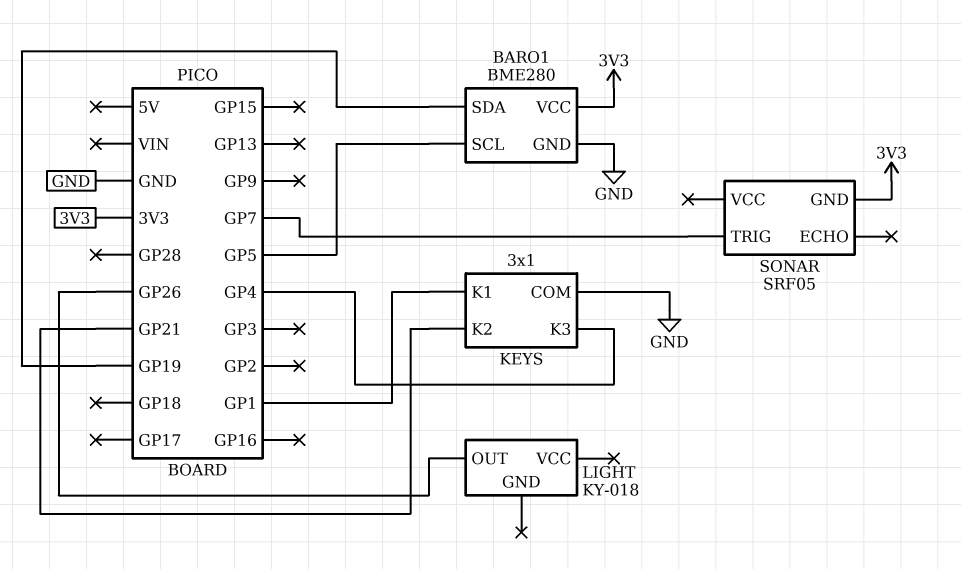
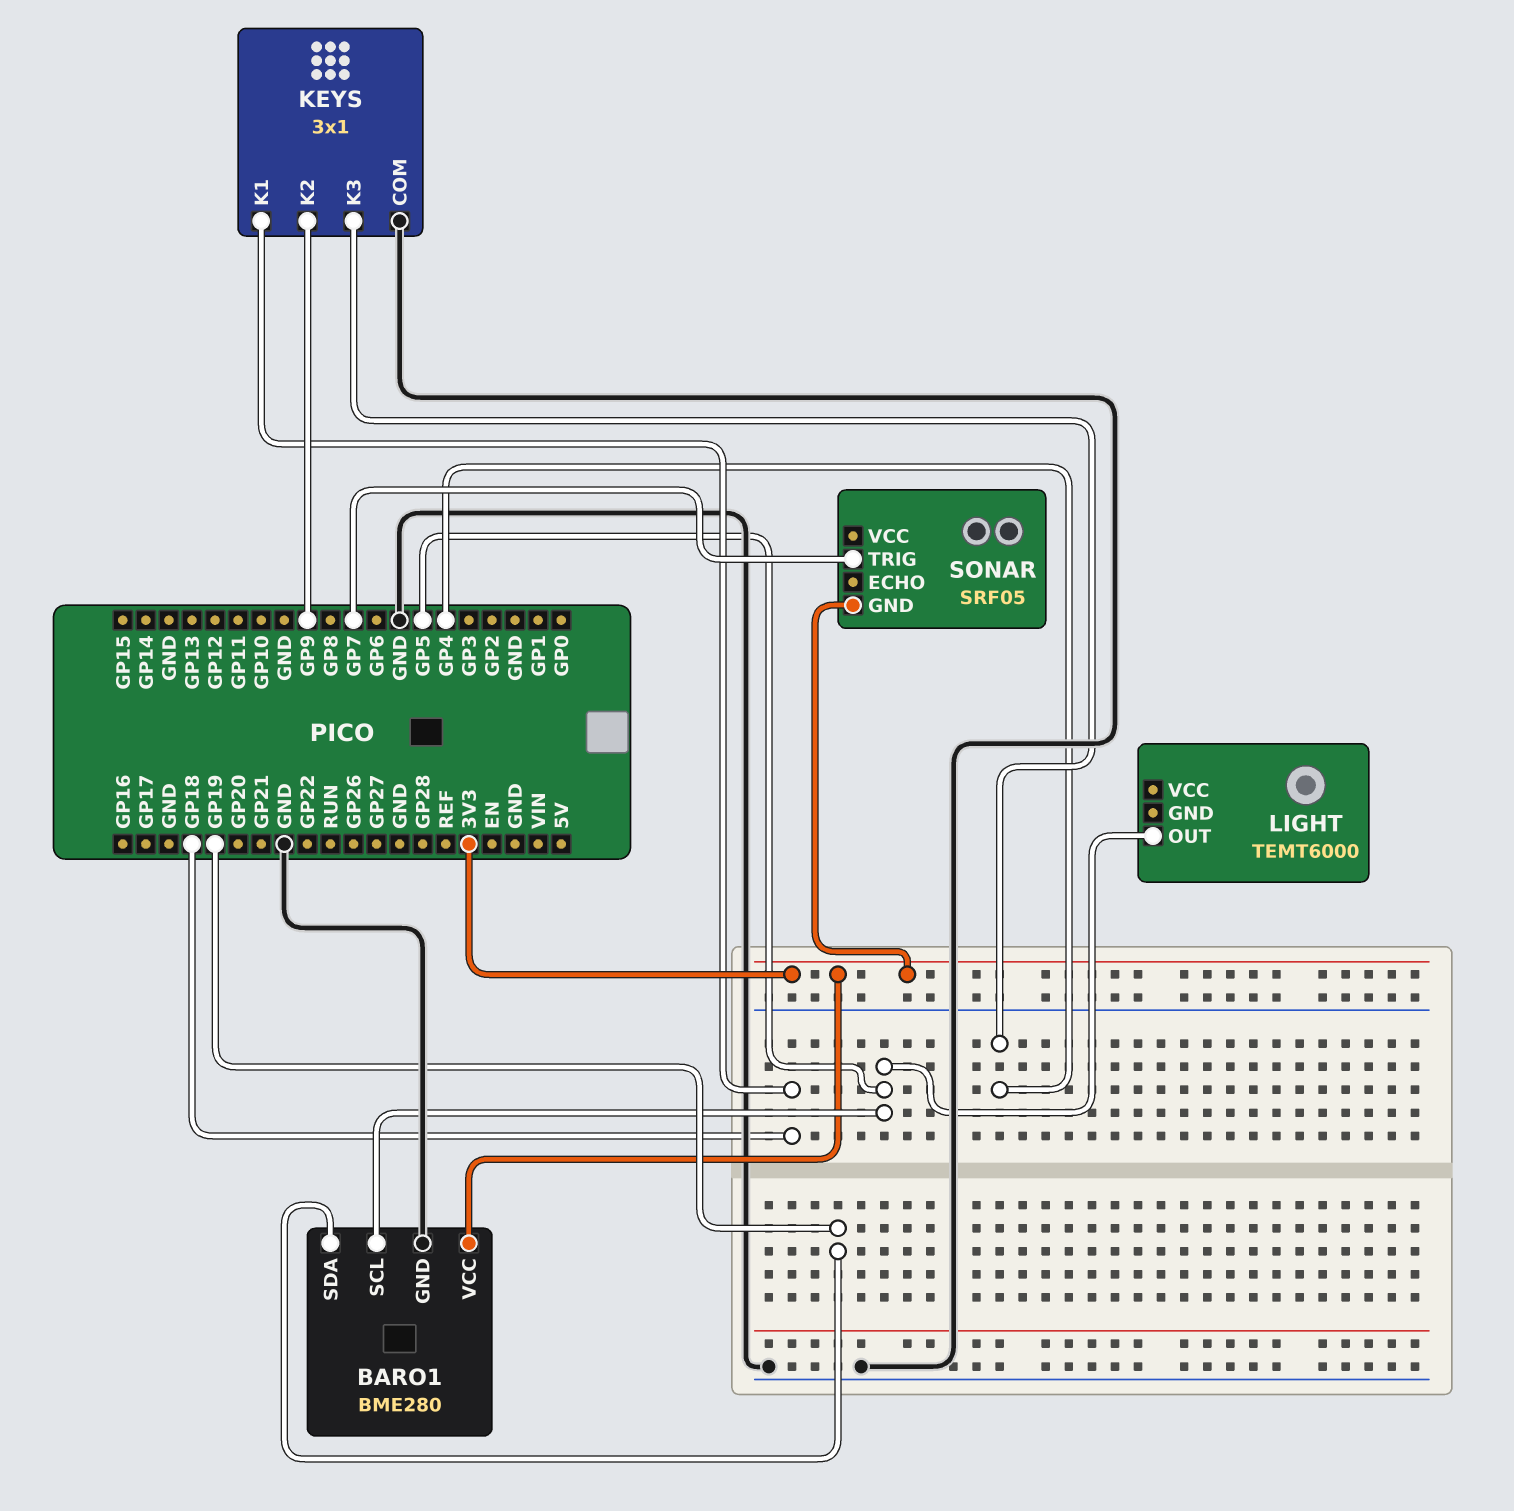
KEYS pin K1: GP1 -> GP18
KEYS pin K2: GP21 -> GP9
LIGHT: KY-018 -> TEMT6000
LIGHT pin OUT: GP26 -> GP5

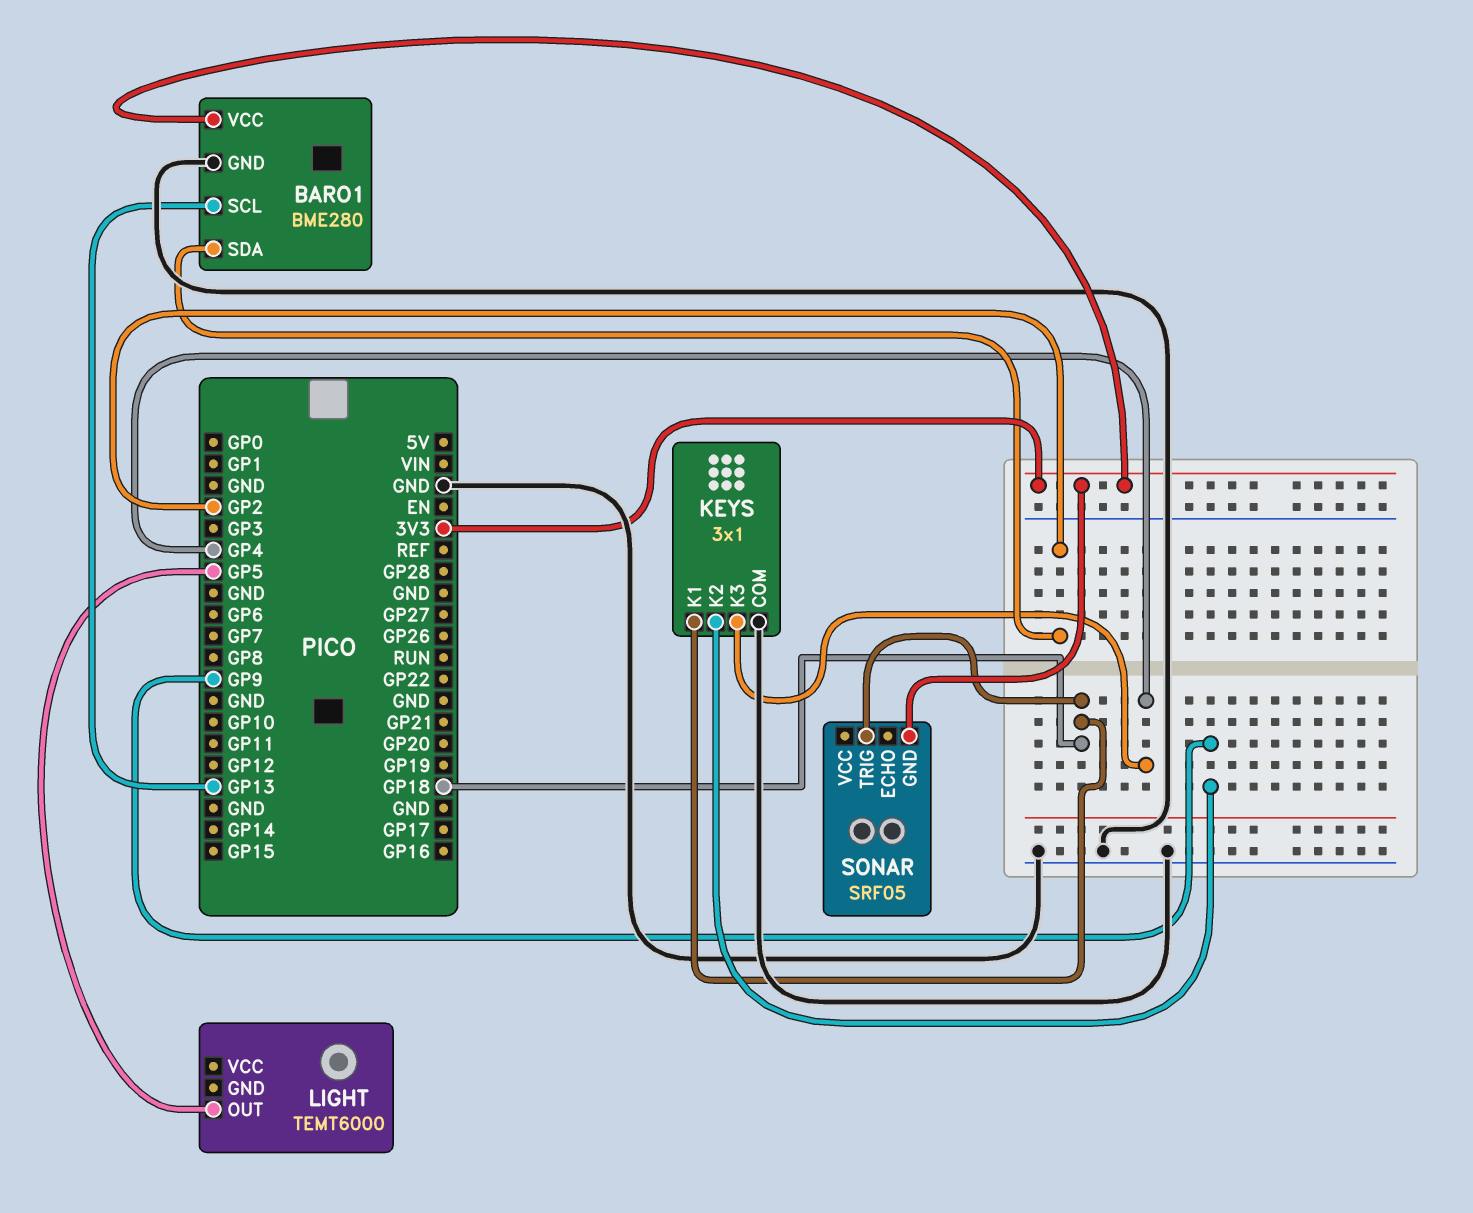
BARO1 pin SCL: GP5 -> GP13
BARO1 pin SDA: GP19 -> GP2
SONAR pin TRIG: GP7 -> GP18

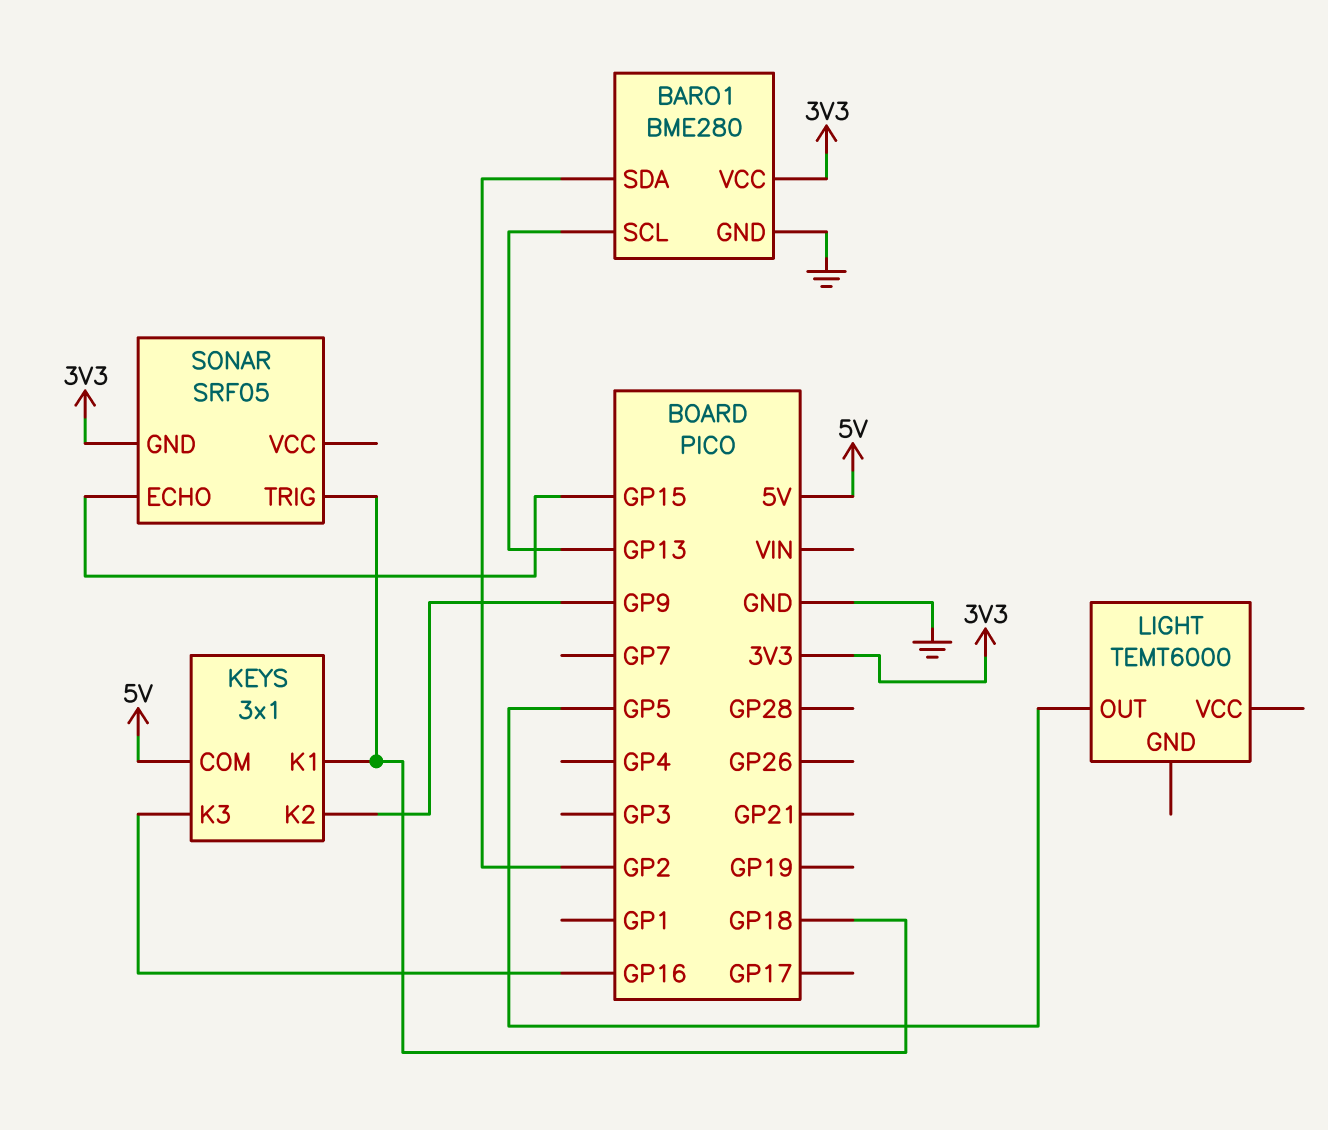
KEYS pin COM: GND -> 5V
KEYS pin K3: GP4 -> GP16
SONAR pin ECHO: none -> GP15

